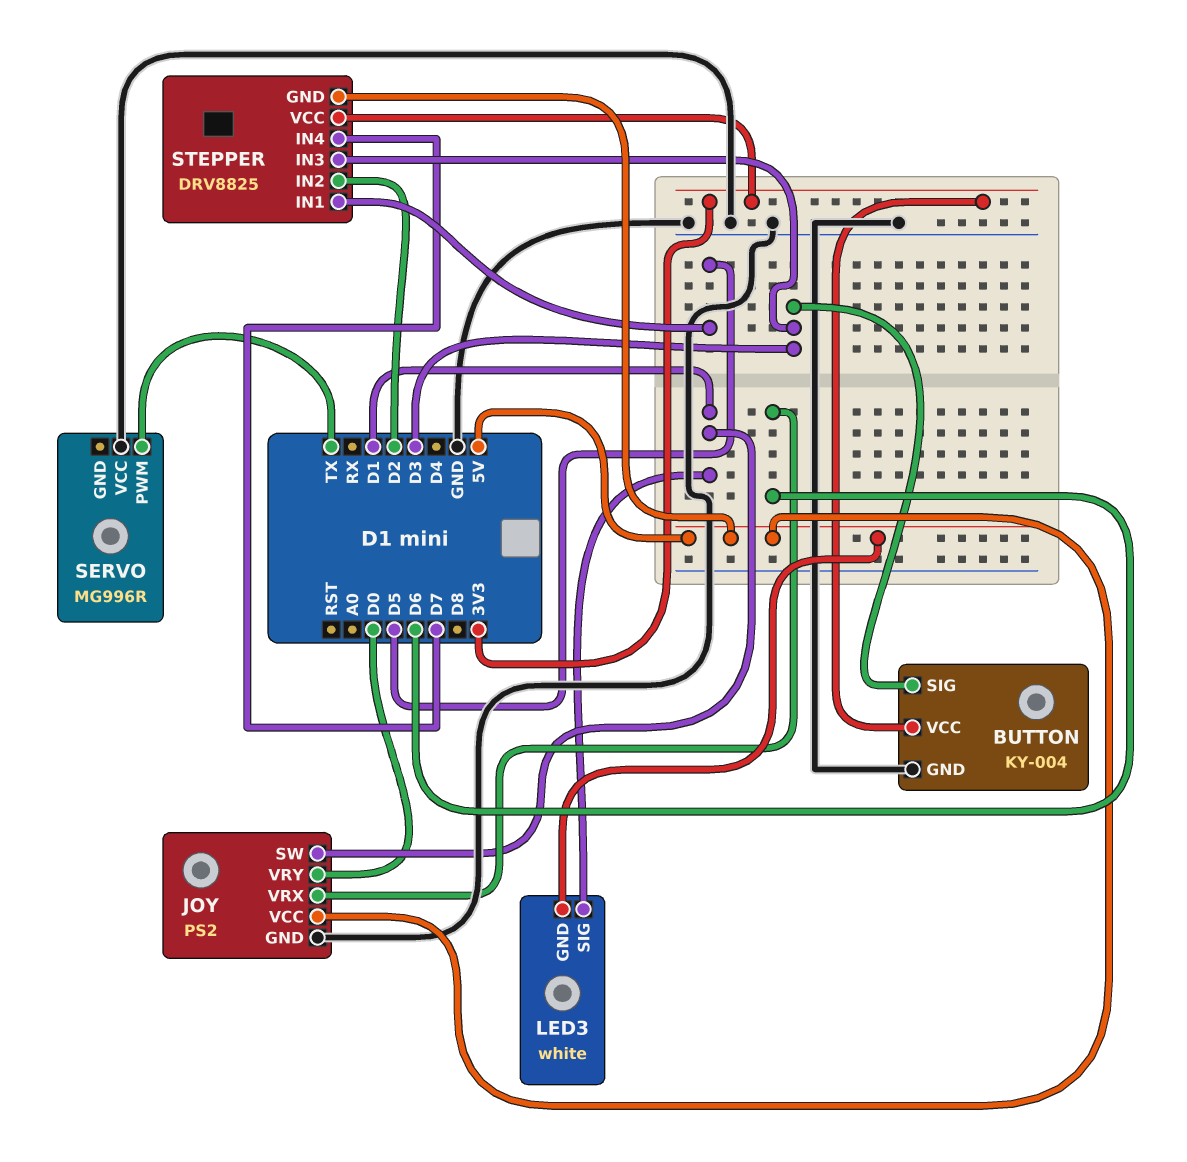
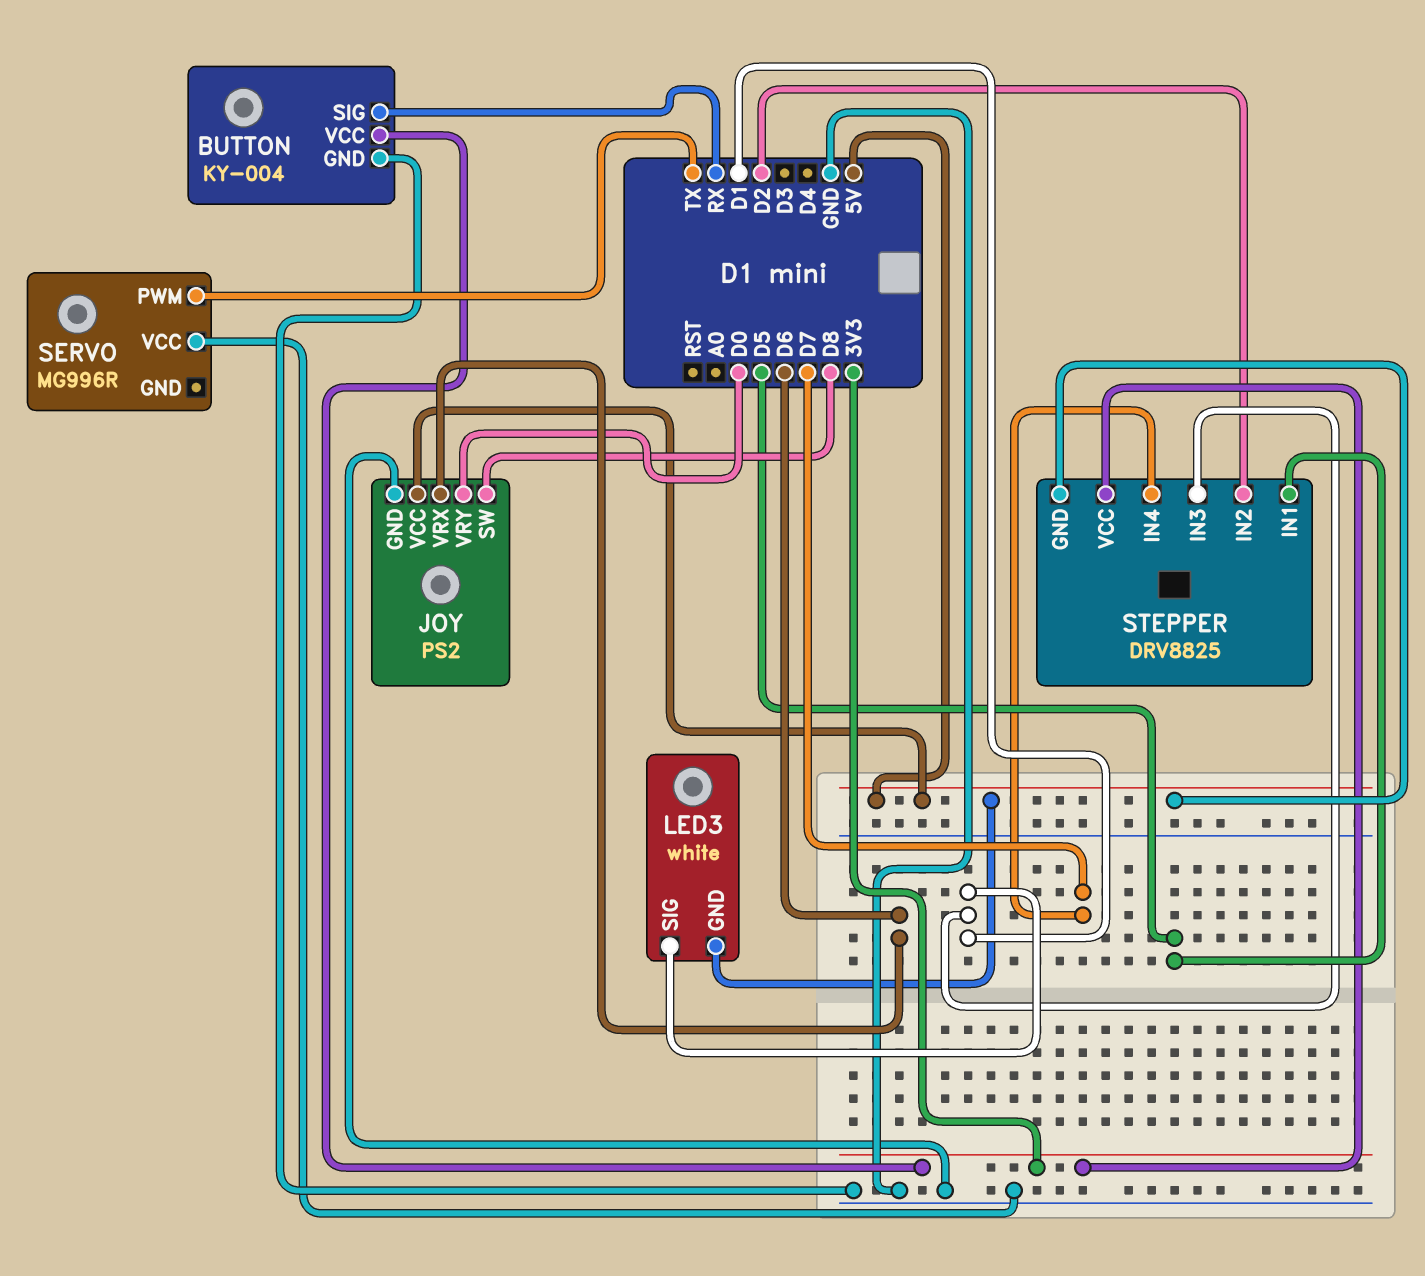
BUTTON pin SIG: D3 -> RX
JOY pin SW: D1 -> D8
STEPPER pin IN3: D3 -> D1

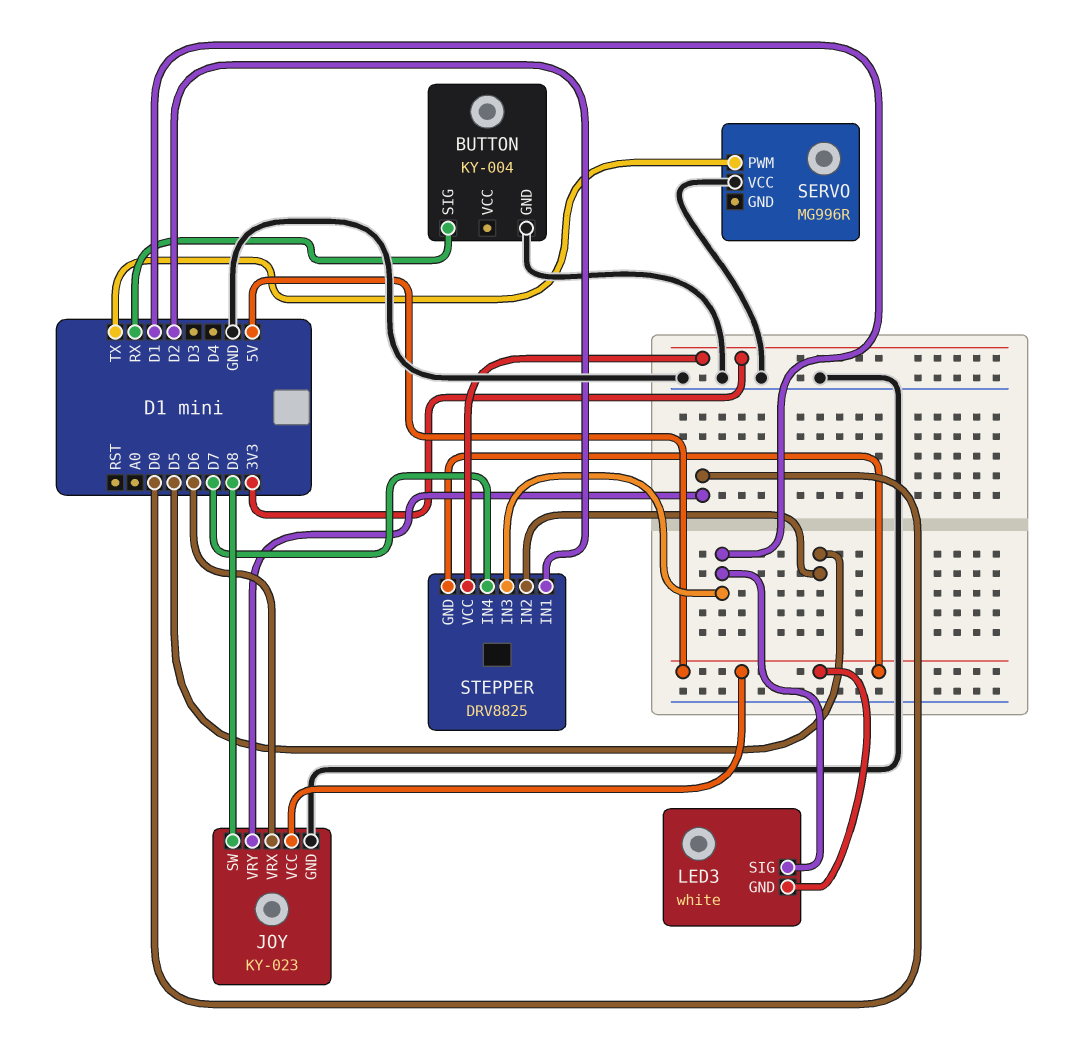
BUTTON pin VCC: 3V3 -> none
JOY: PS2 -> KY-023
STEPPER pin IN1: D5 -> D2
STEPPER pin IN2: D2 -> D5

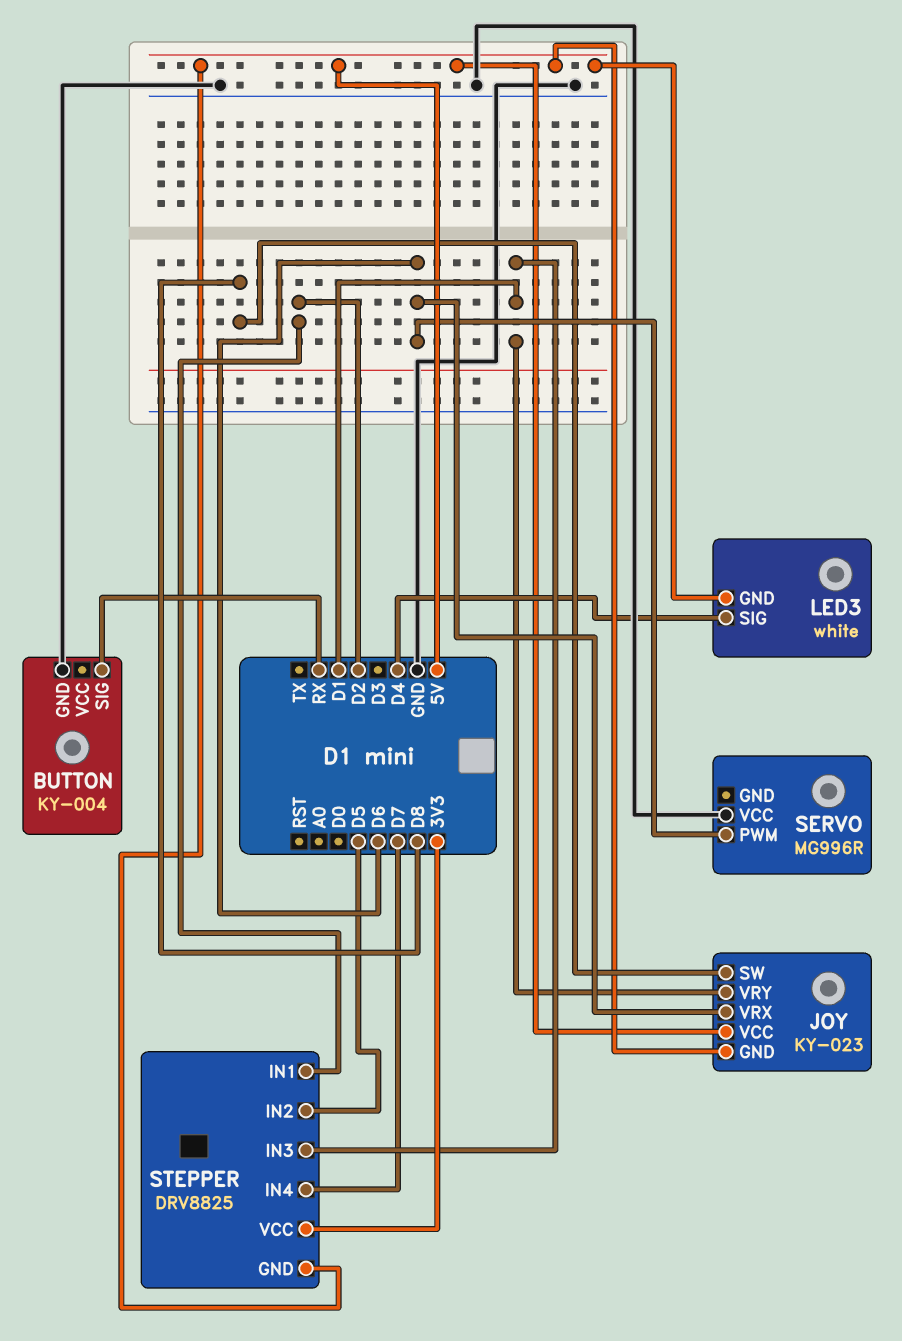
JOY pin GND: GND -> 5V
JOY pin VRY: D0 -> D1
LED3 pin SIG: D1 -> D4
SERVO pin PWM: TX -> D6

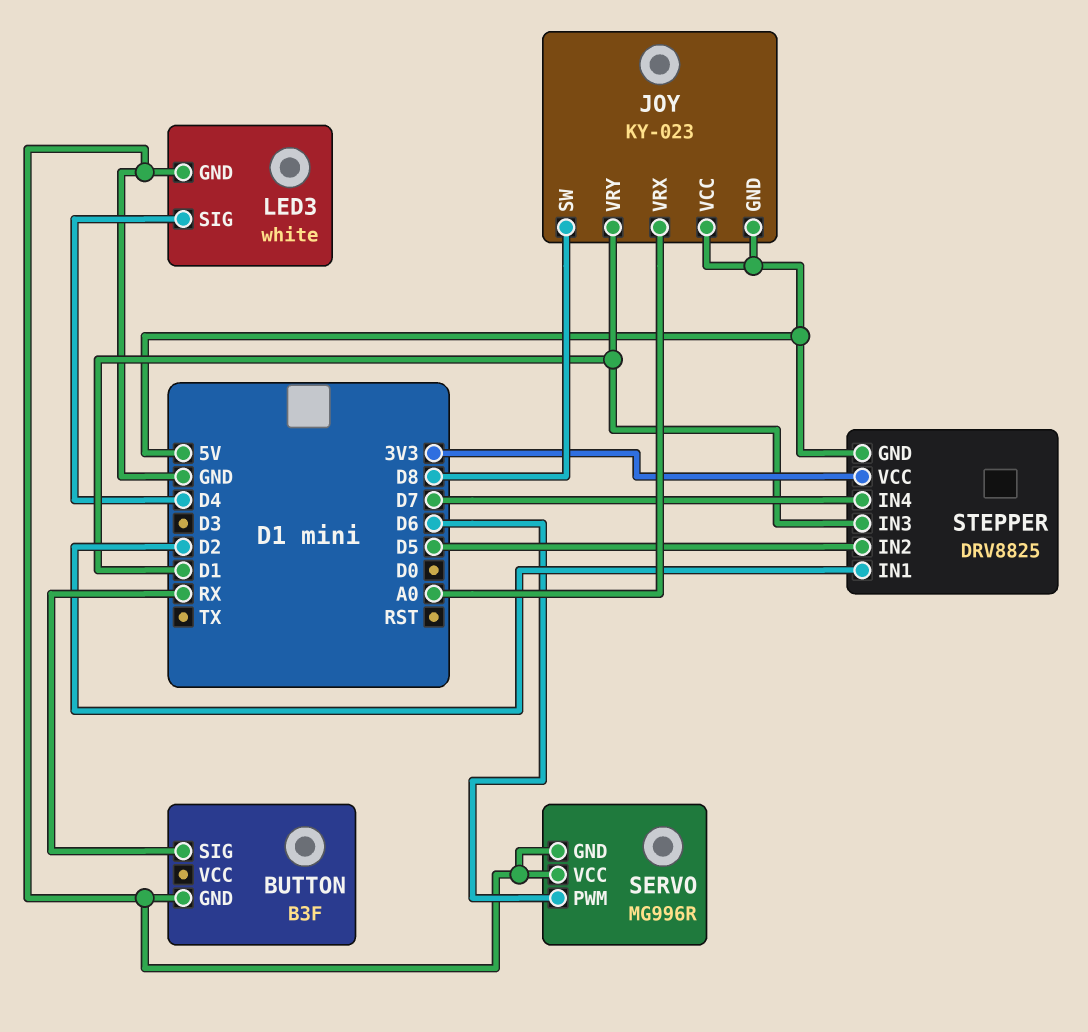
BUTTON: KY-004 -> B3F
JOY pin VRX: D6 -> A0
LED3 pin GND: 5V -> GND
SERVO pin GND: none -> GND

